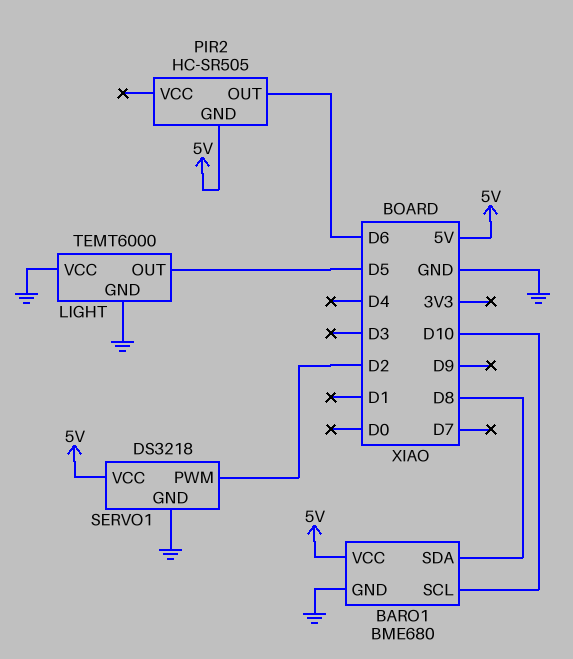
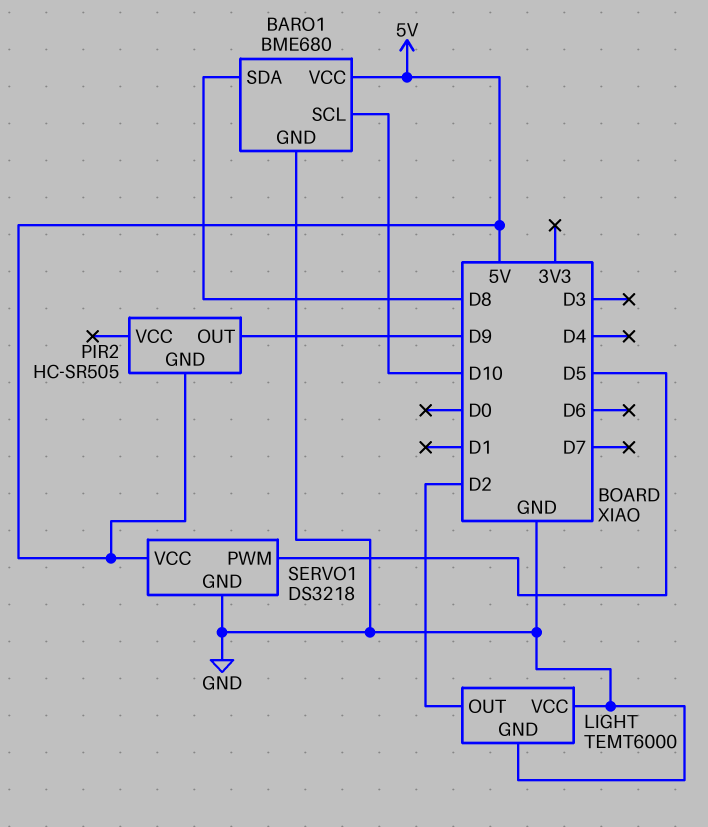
LIGHT pin OUT: D5 -> D2
PIR2 pin OUT: D6 -> D9
SERVO1 pin PWM: D2 -> D5

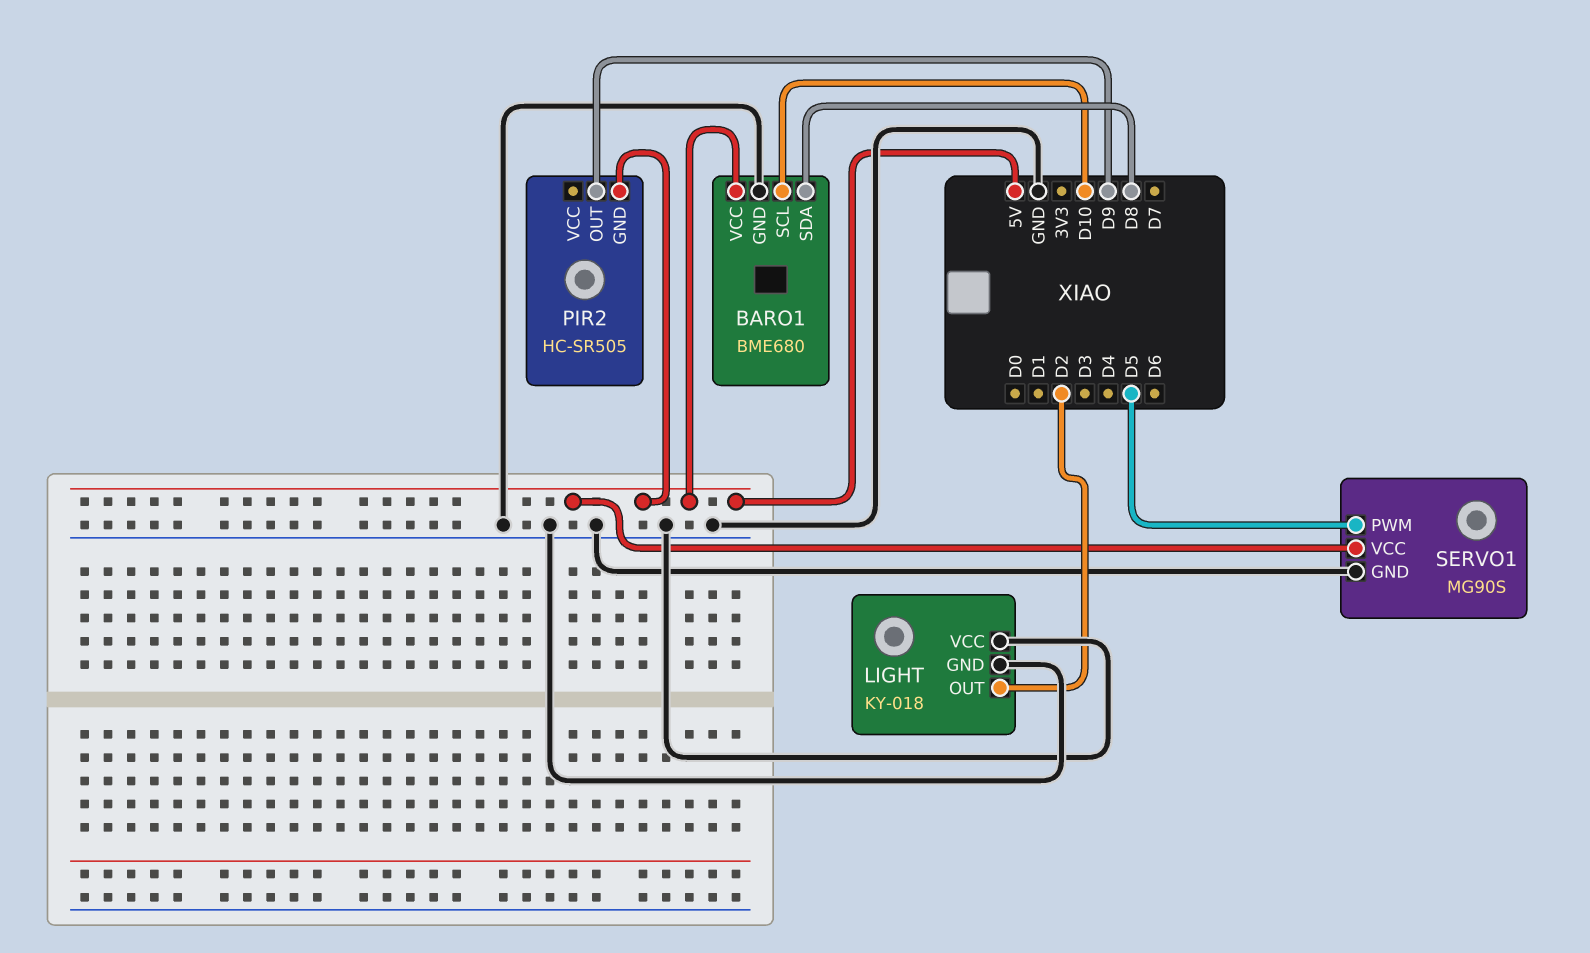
LIGHT: TEMT6000 -> KY-018
SERVO1: DS3218 -> MG90S

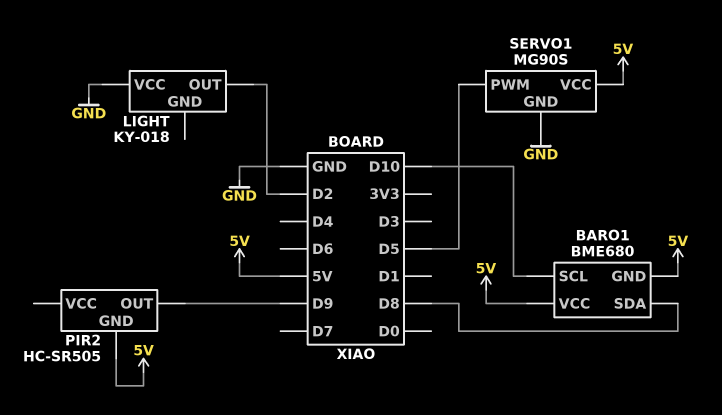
BARO1 pin GND: GND -> 5V
LIGHT pin GND: GND -> none

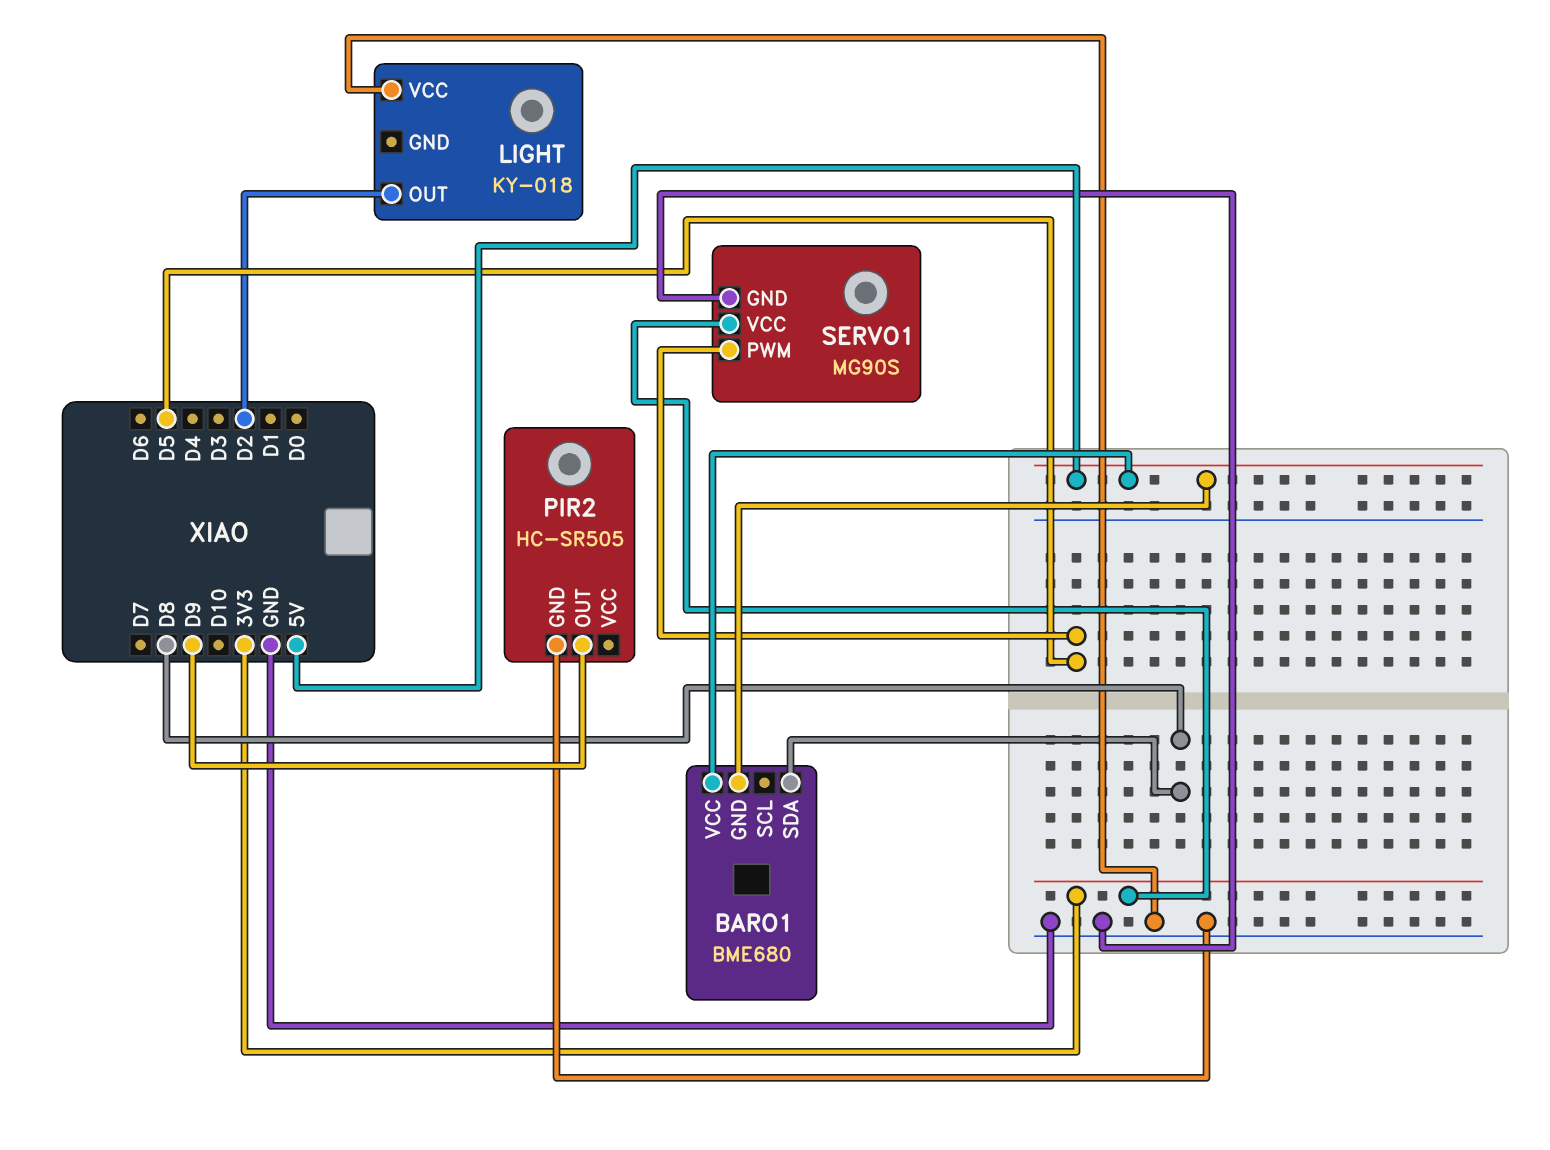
BARO1 pin SCL: D10 -> none
PIR2 pin GND: 5V -> GND
SERVO1 pin VCC: 5V -> 3V3

